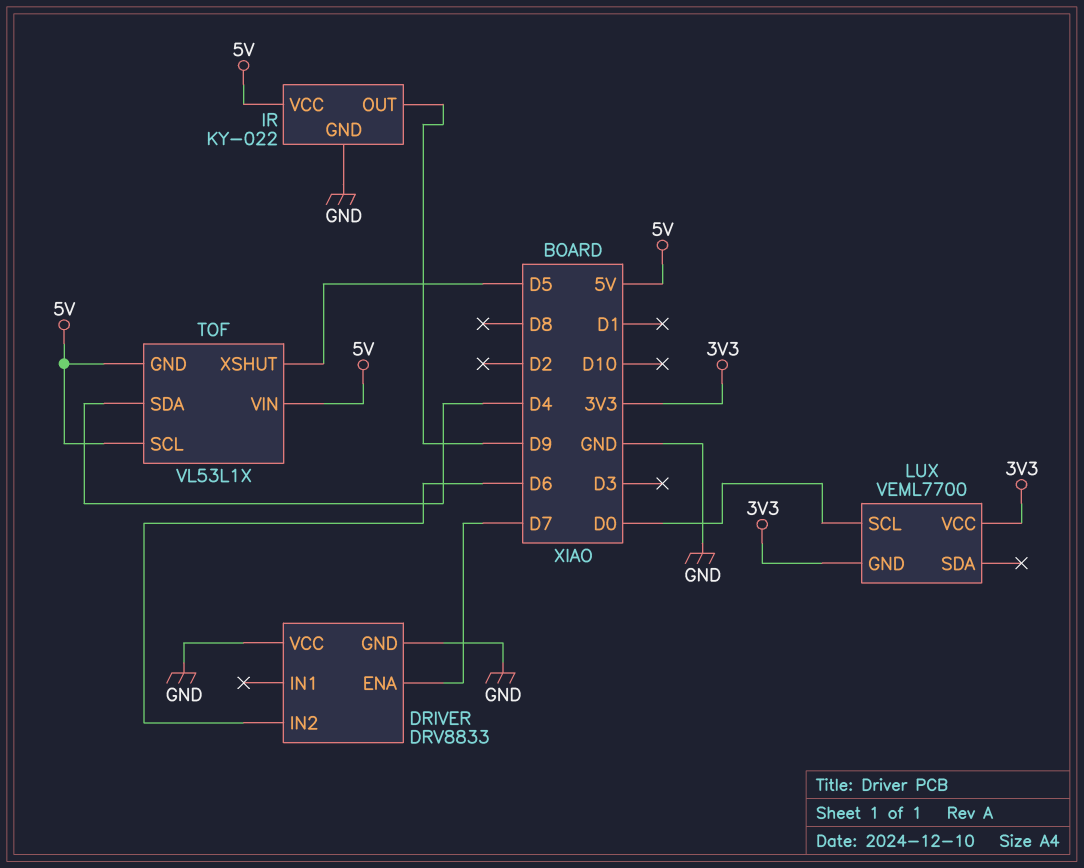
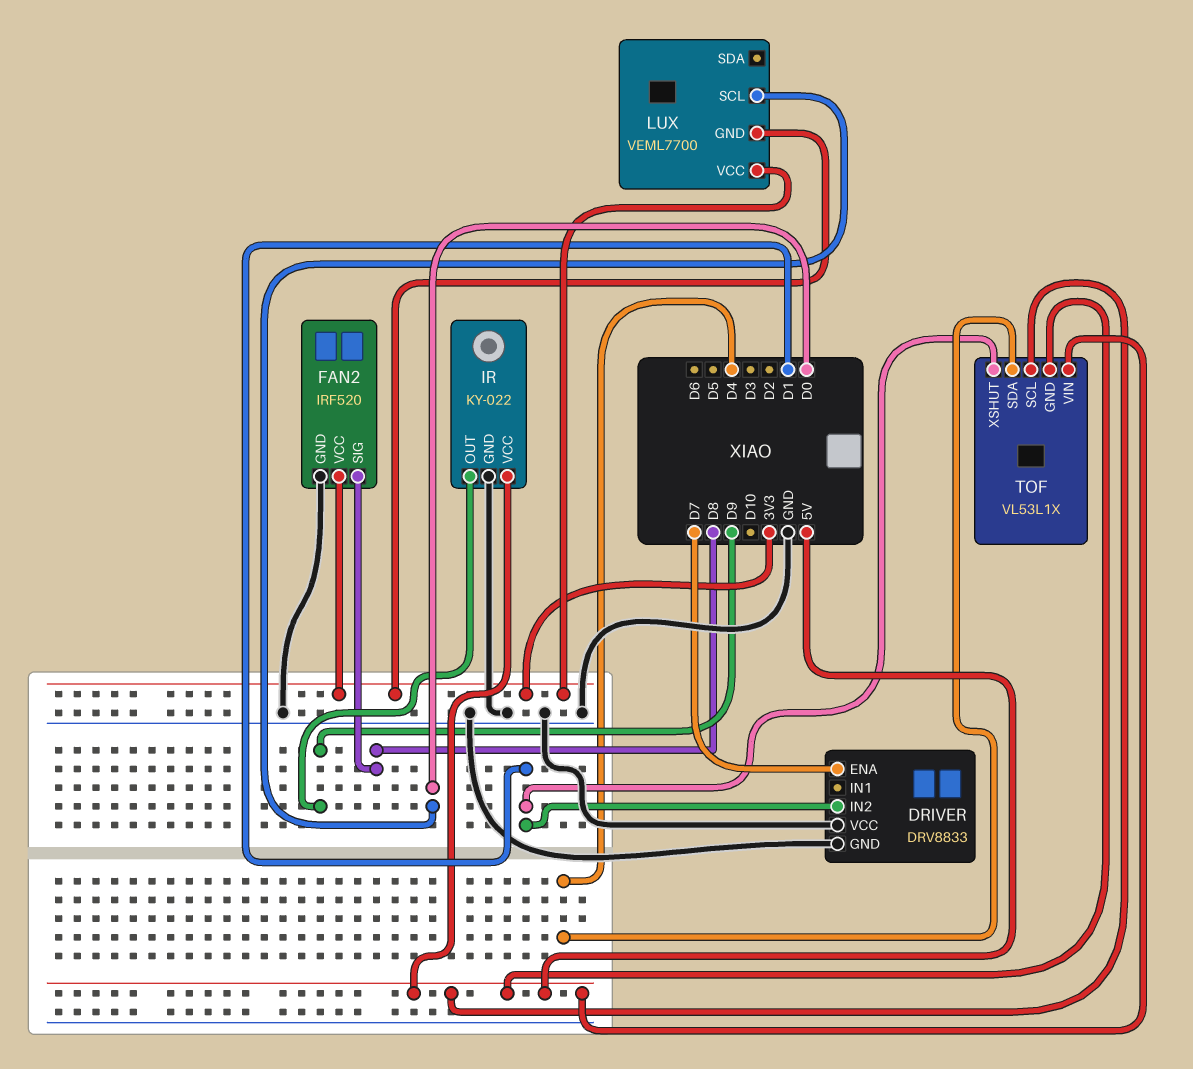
DRIVER pin IN2: D6 -> D1
FAN2: none -> IRF520
FAN2 pin GND: none -> GND
FAN2 pin SIG: none -> D8
FAN2 pin VCC: none -> 3V3
TOF pin XSHUT: D5 -> D1

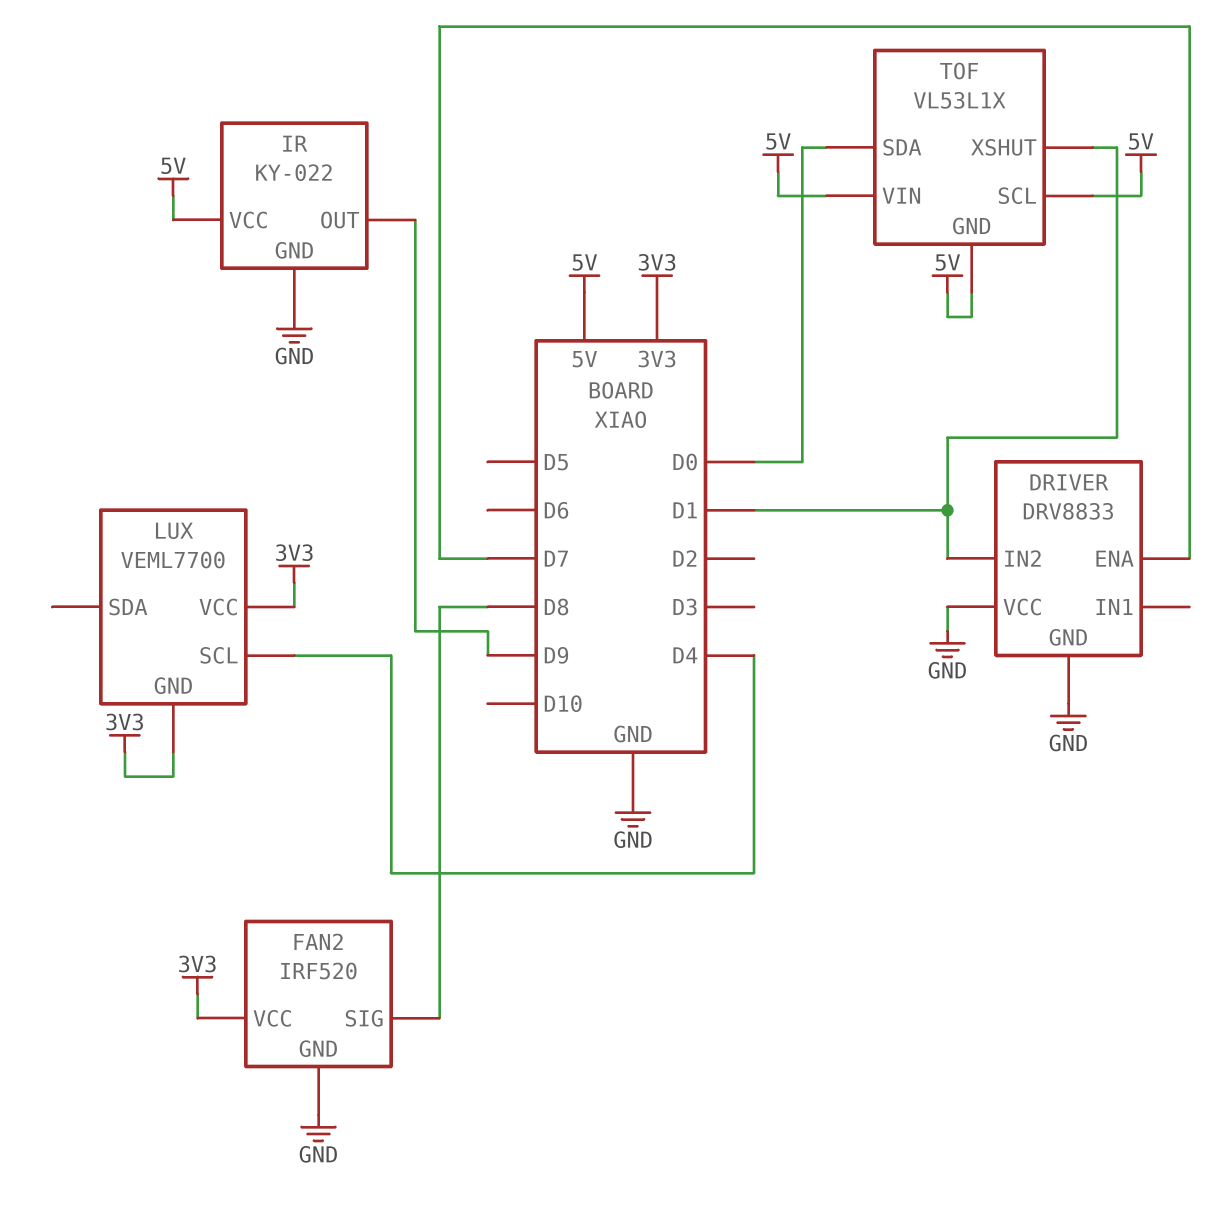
LUX pin SCL: D0 -> D4
TOF pin SDA: D4 -> D0

